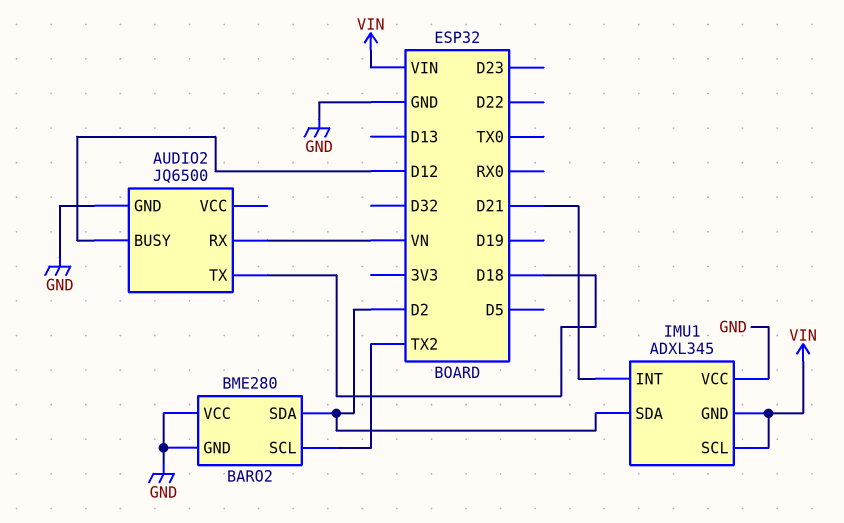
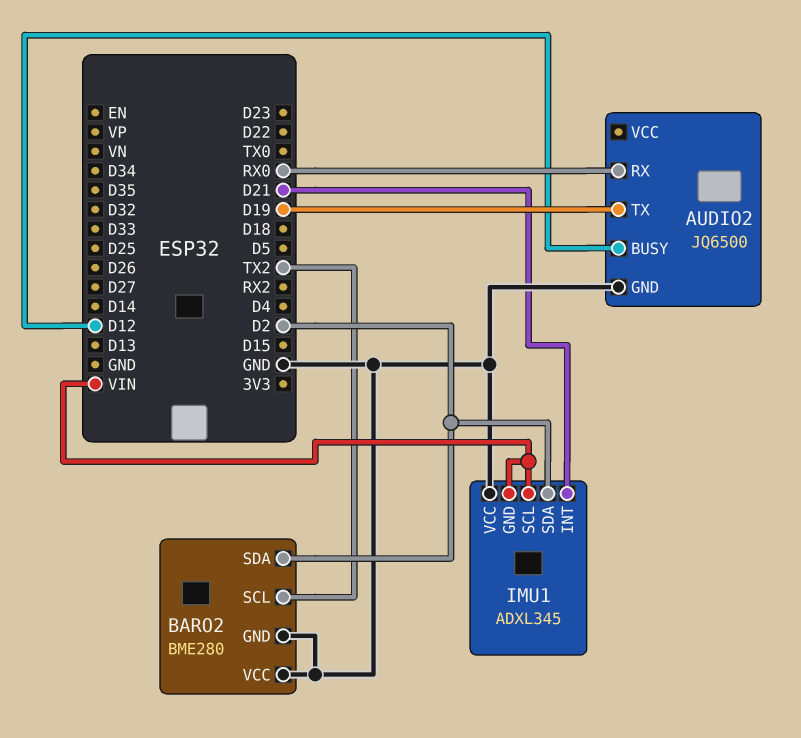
AUDIO2 pin RX: VN -> RX0
AUDIO2 pin TX: D18 -> D19

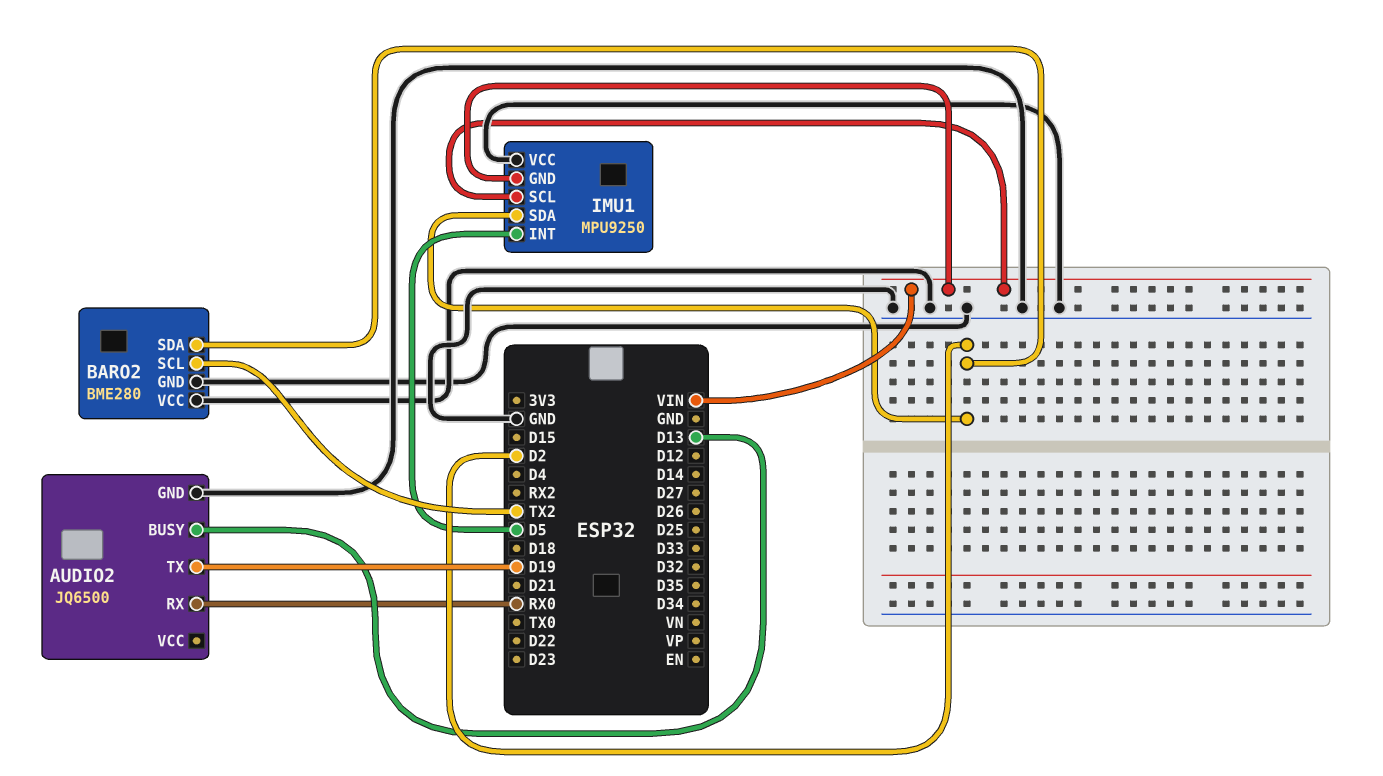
AUDIO2 pin BUSY: D12 -> D13
IMU1: ADXL345 -> MPU9250
IMU1 pin INT: D21 -> D5

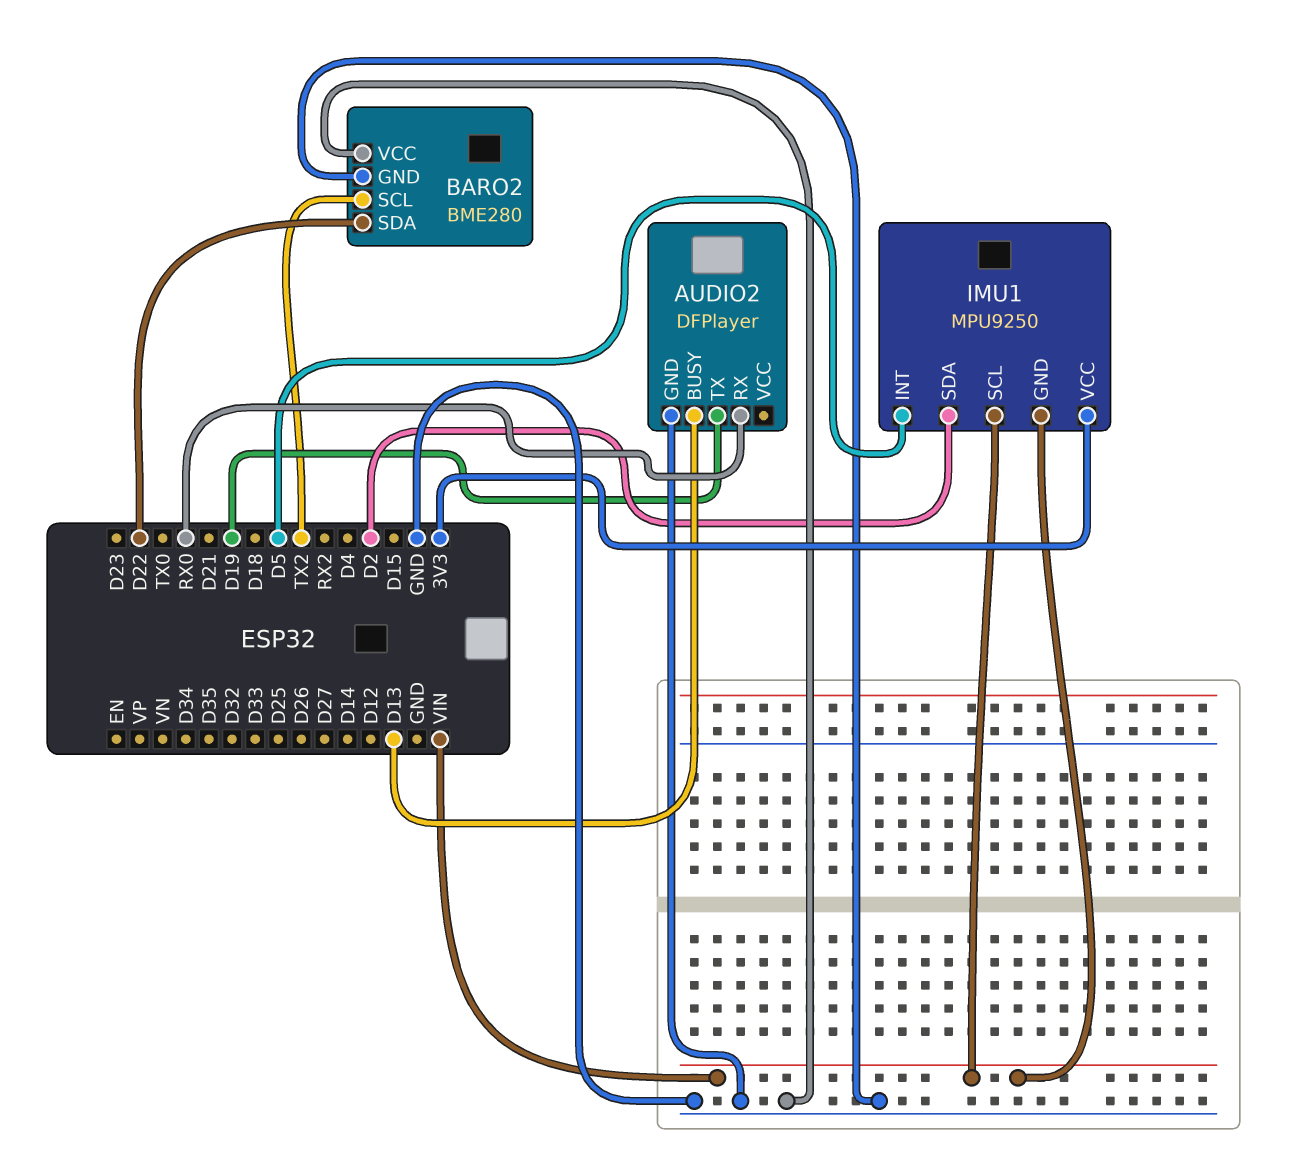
AUDIO2: JQ6500 -> DFPlayer
BARO2 pin SDA: D2 -> D22
IMU1 pin VCC: GND -> 3V3

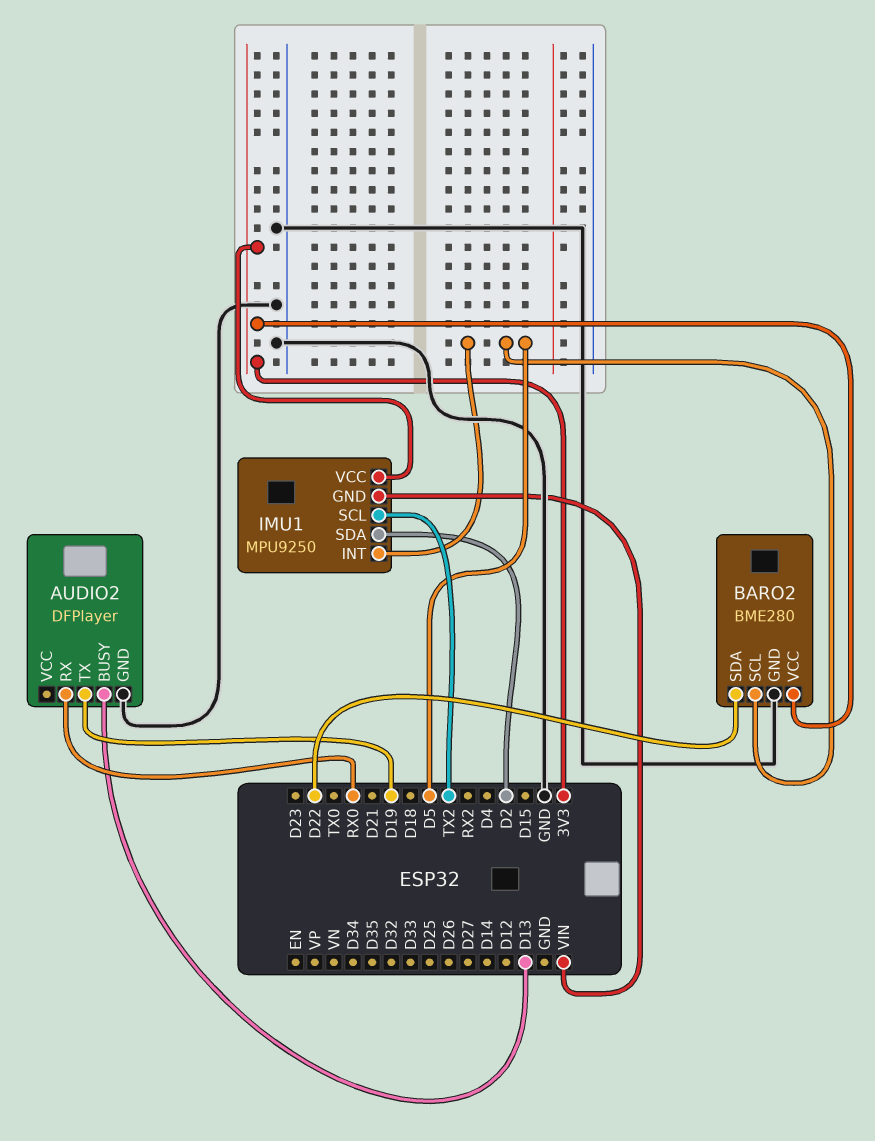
BARO2 pin SCL: TX2 -> D5
BARO2 pin VCC: GND -> 3V3
IMU1 pin SCL: VIN -> TX2

